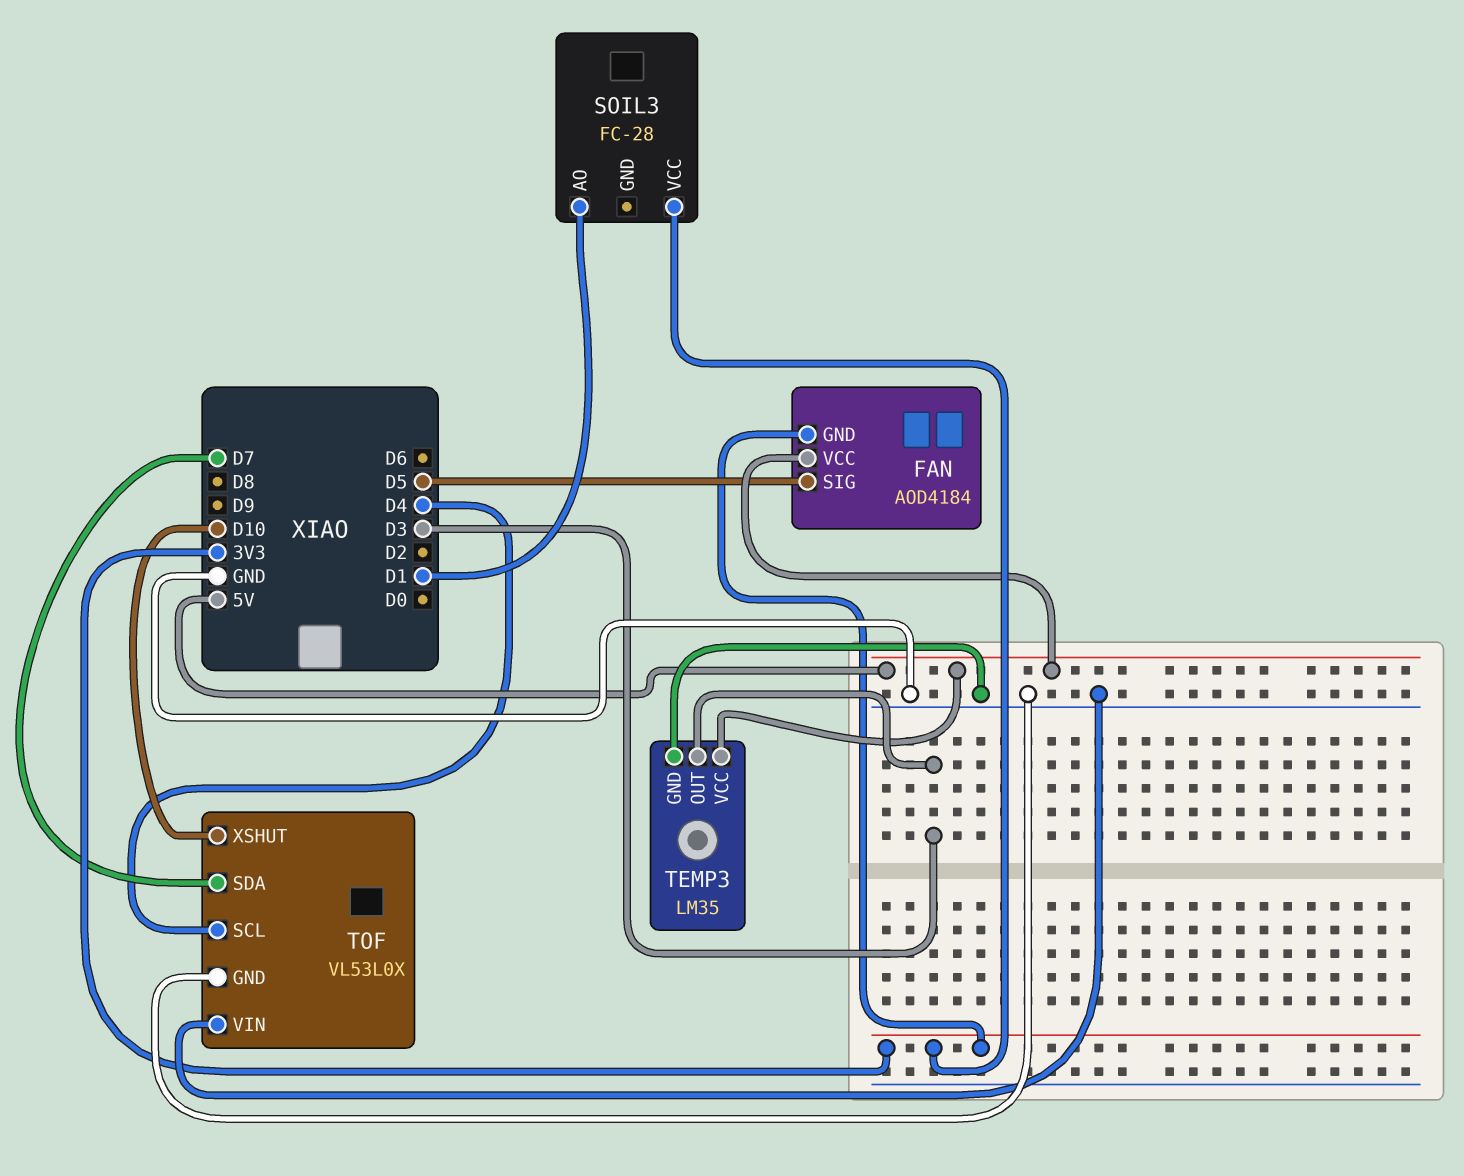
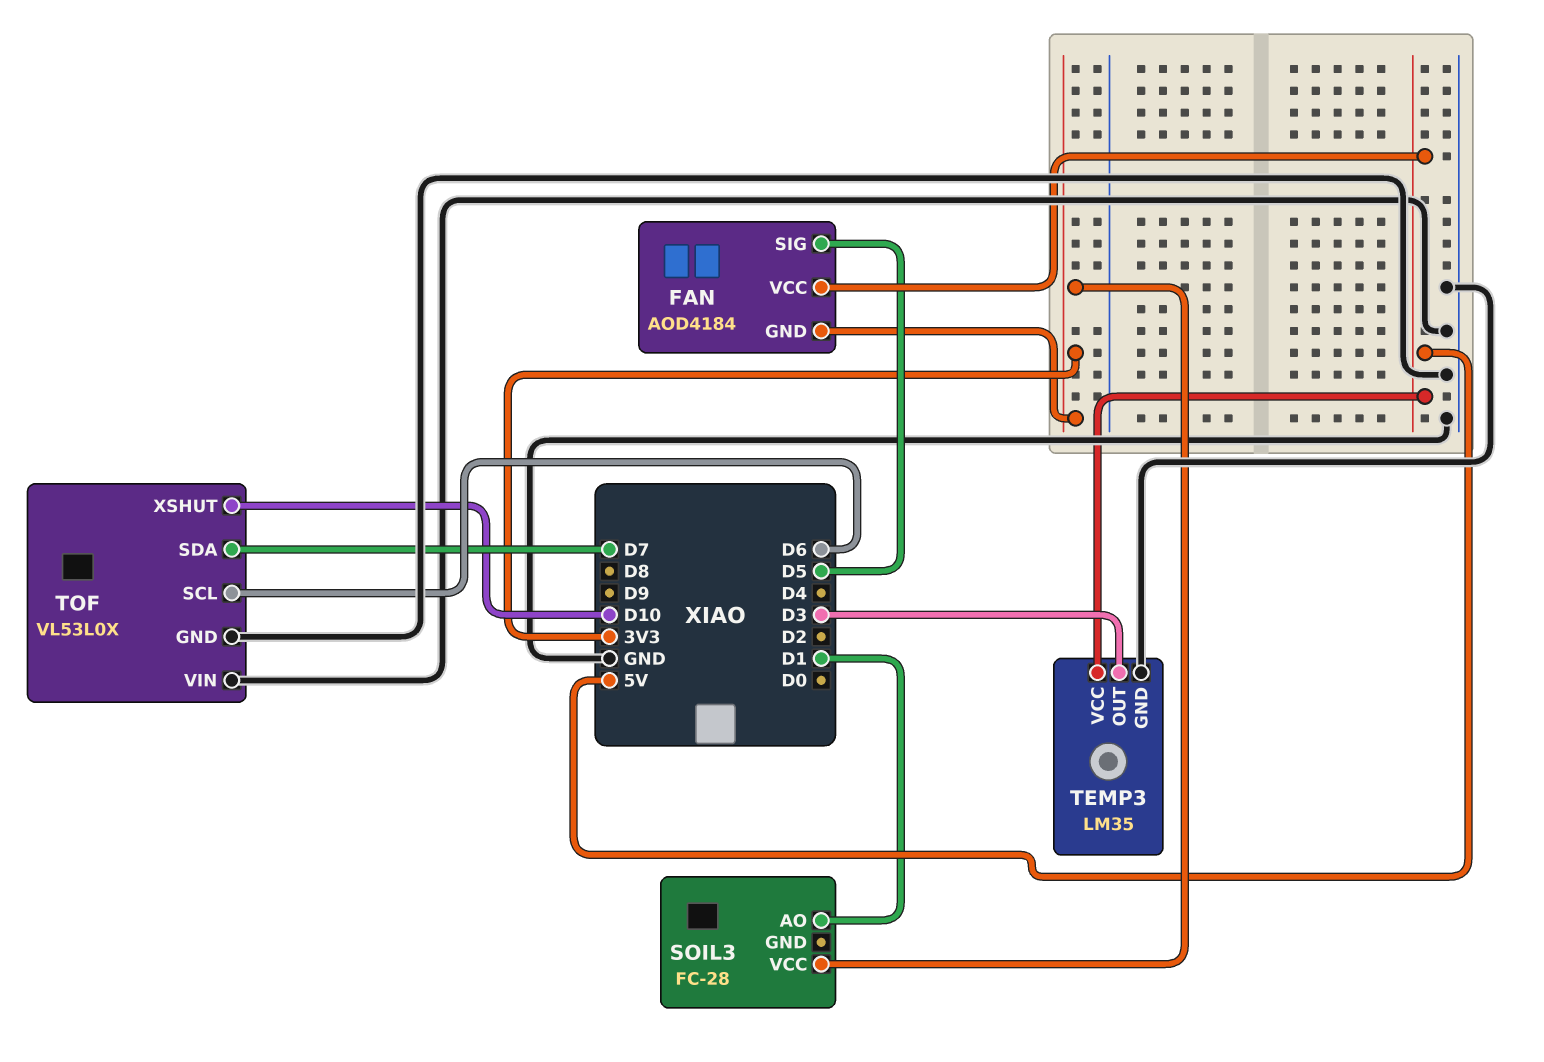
TOF pin SCL: D4 -> D6

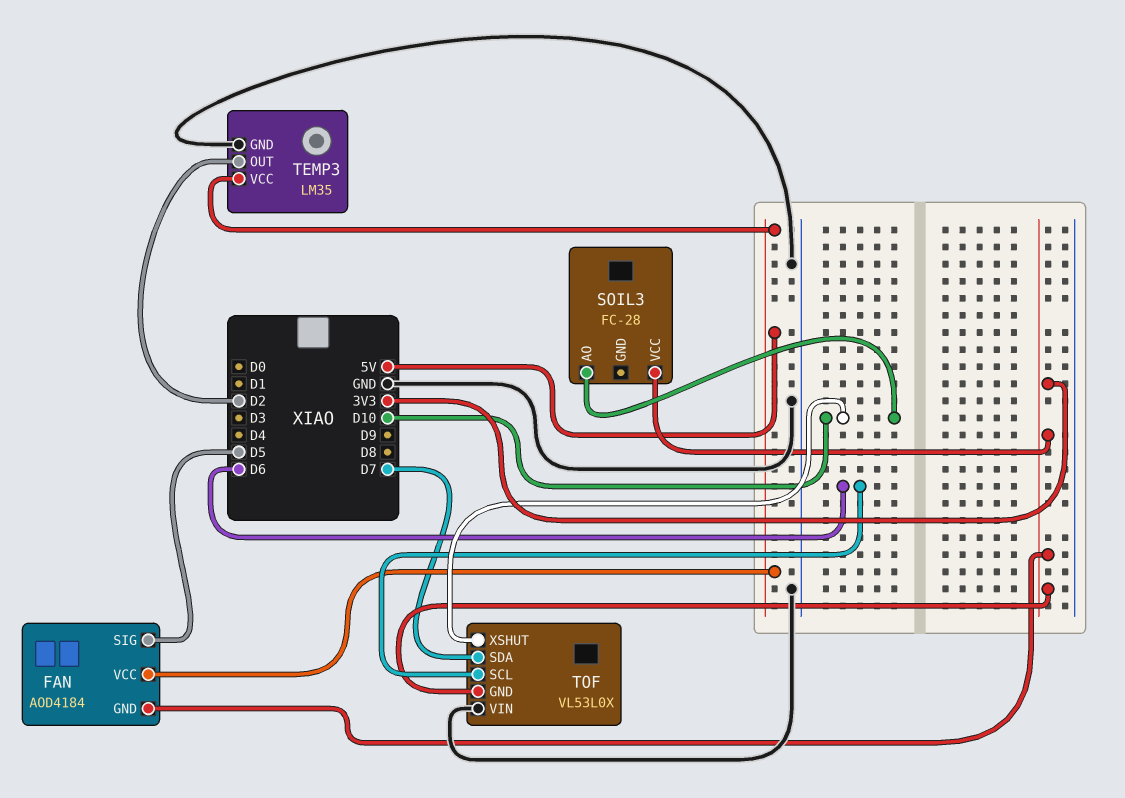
SOIL3 pin AO: D1 -> D10
TEMP3 pin OUT: D3 -> D2
TOF pin GND: GND -> 3V3

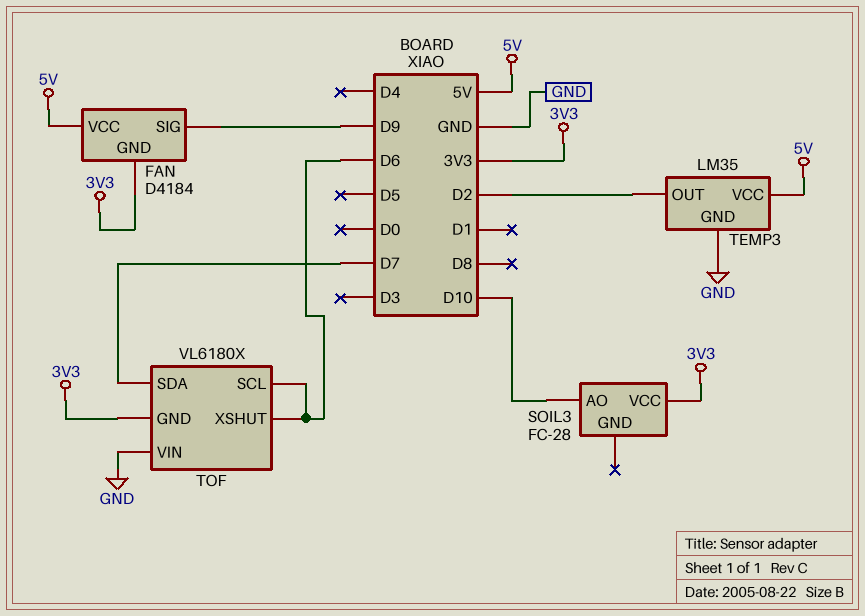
FAN: AOD4184 -> D4184
FAN pin SIG: D5 -> D9
TOF: VL53L0X -> VL6180X
TOF pin XSHUT: D10 -> D6

